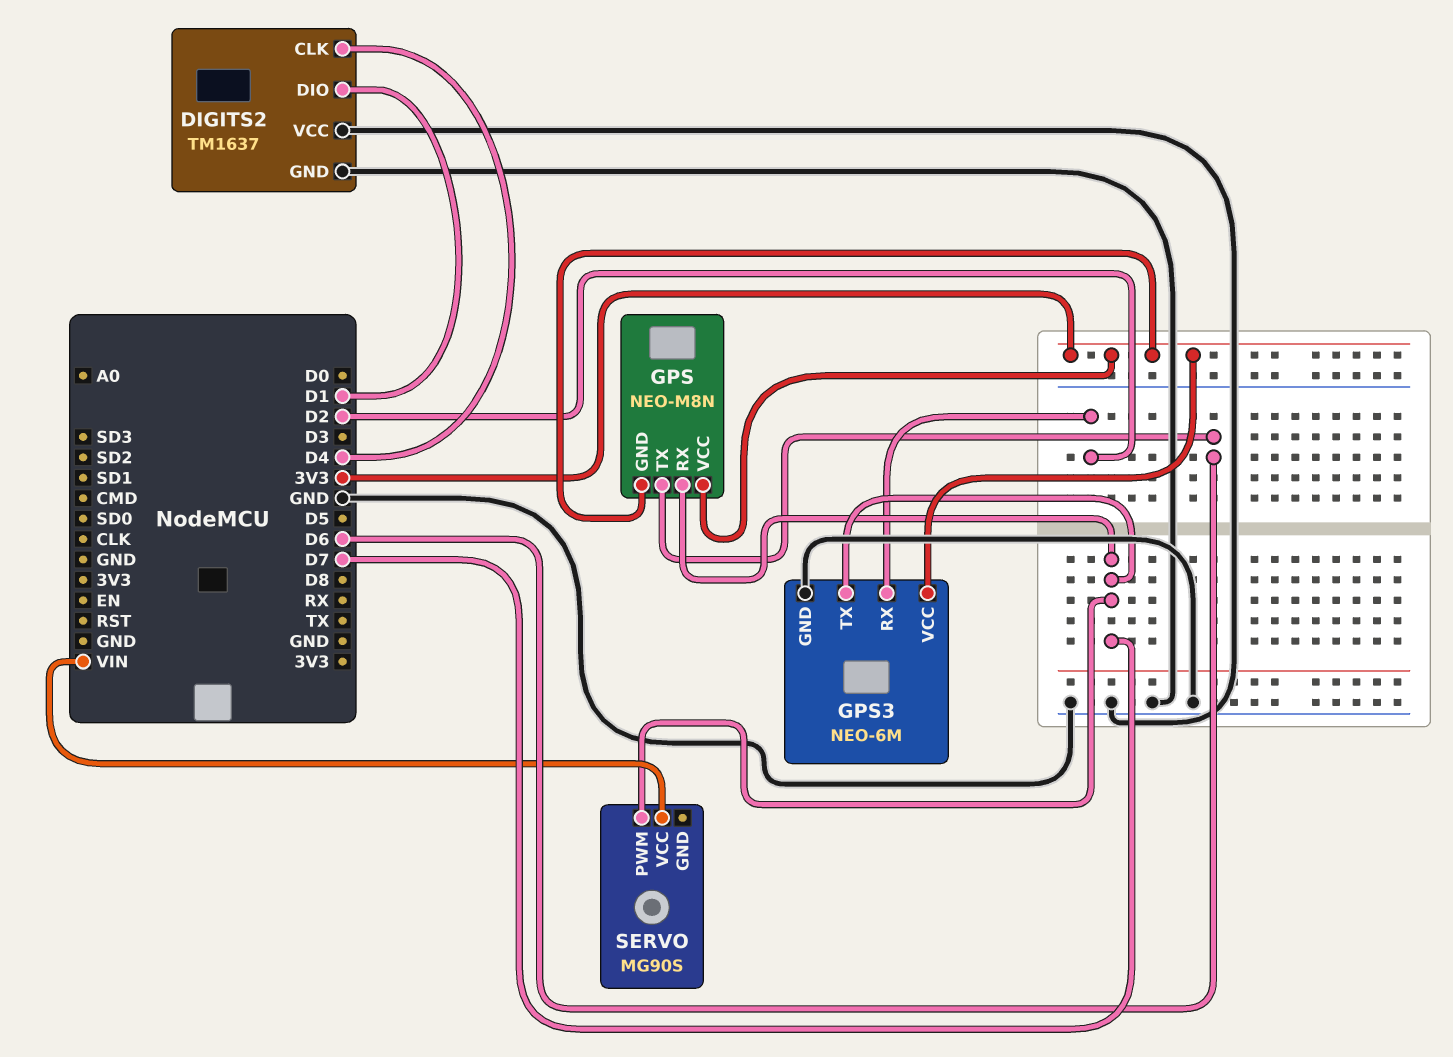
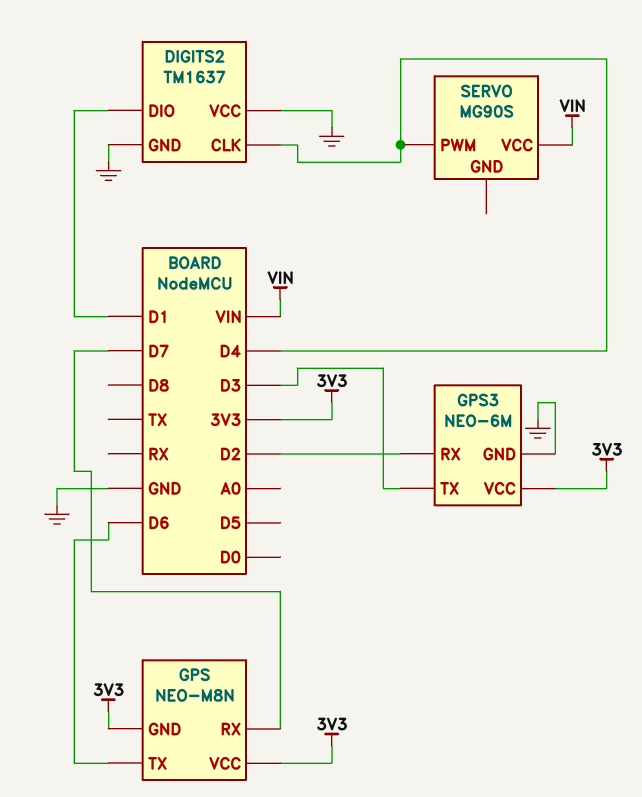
GPS3 pin TX: D7 -> D3
SERVO pin PWM: D7 -> D4

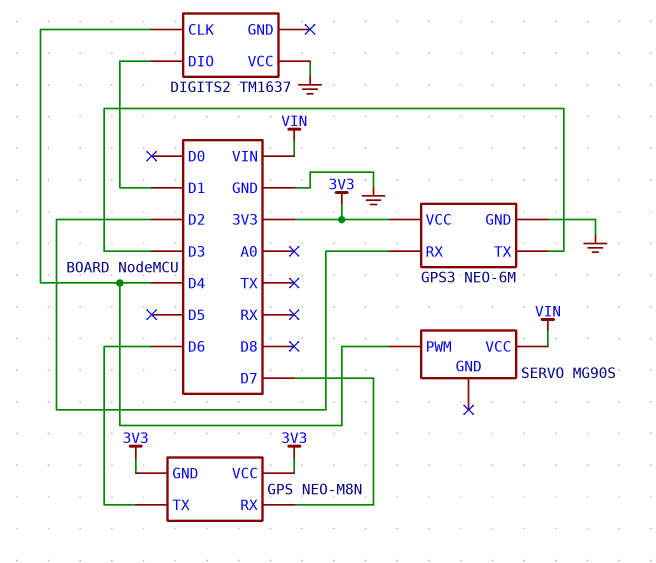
DIGITS2 pin GND: GND -> none

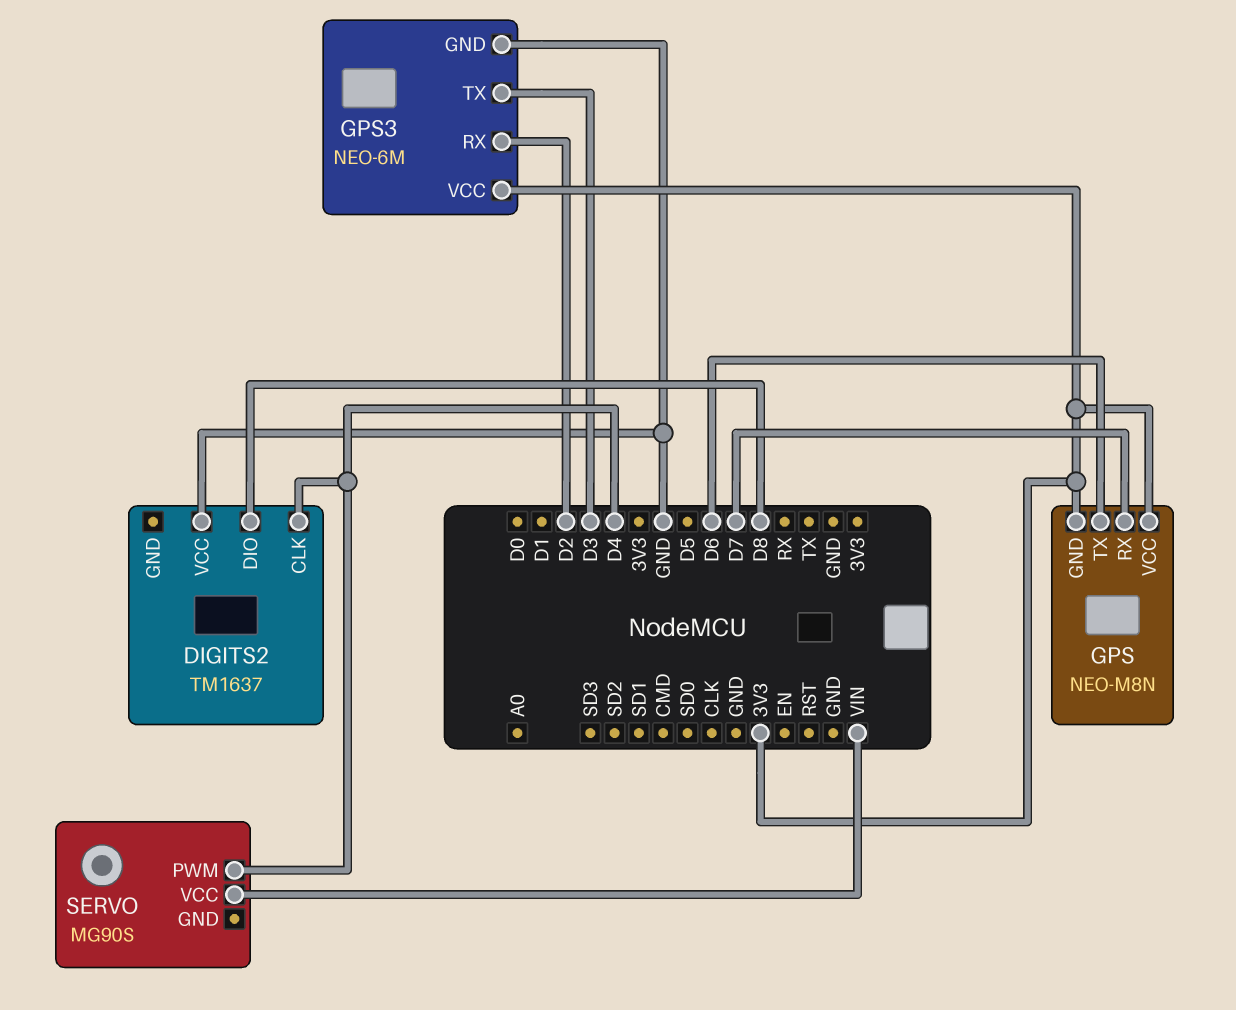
DIGITS2 pin DIO: D1 -> D8

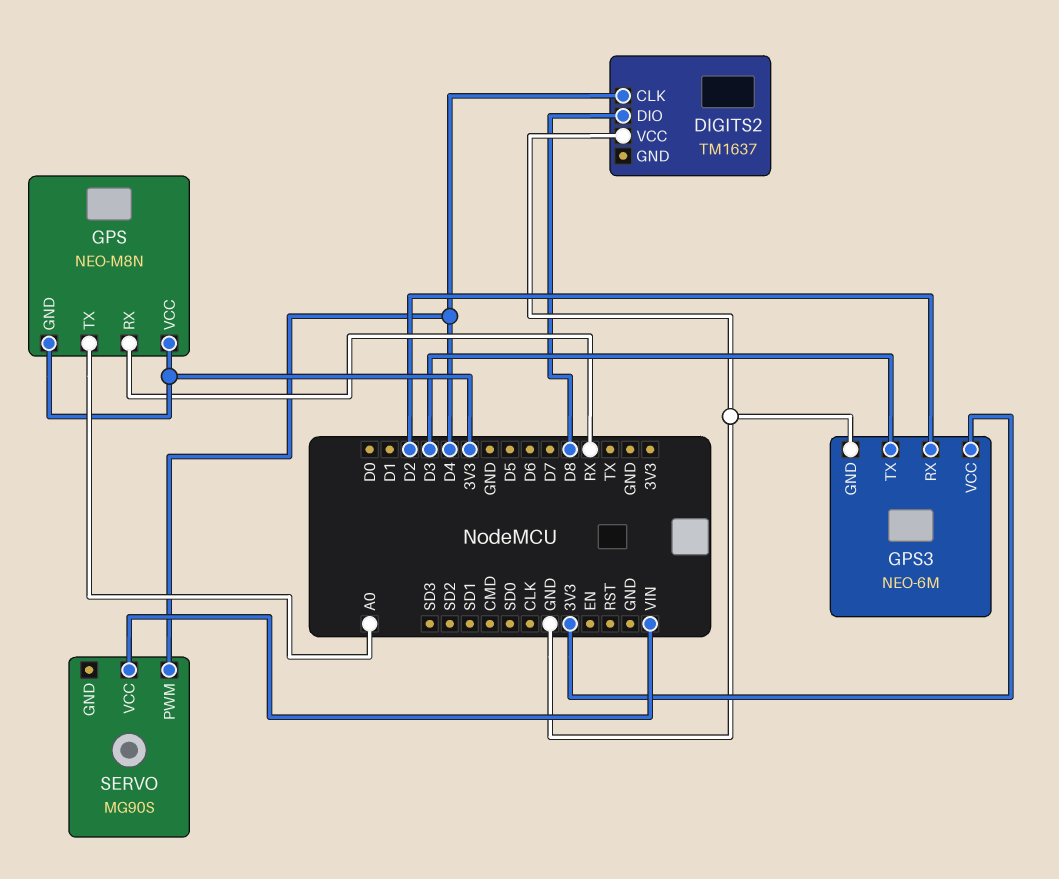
GPS pin RX: D7 -> RX
GPS pin TX: D6 -> A0

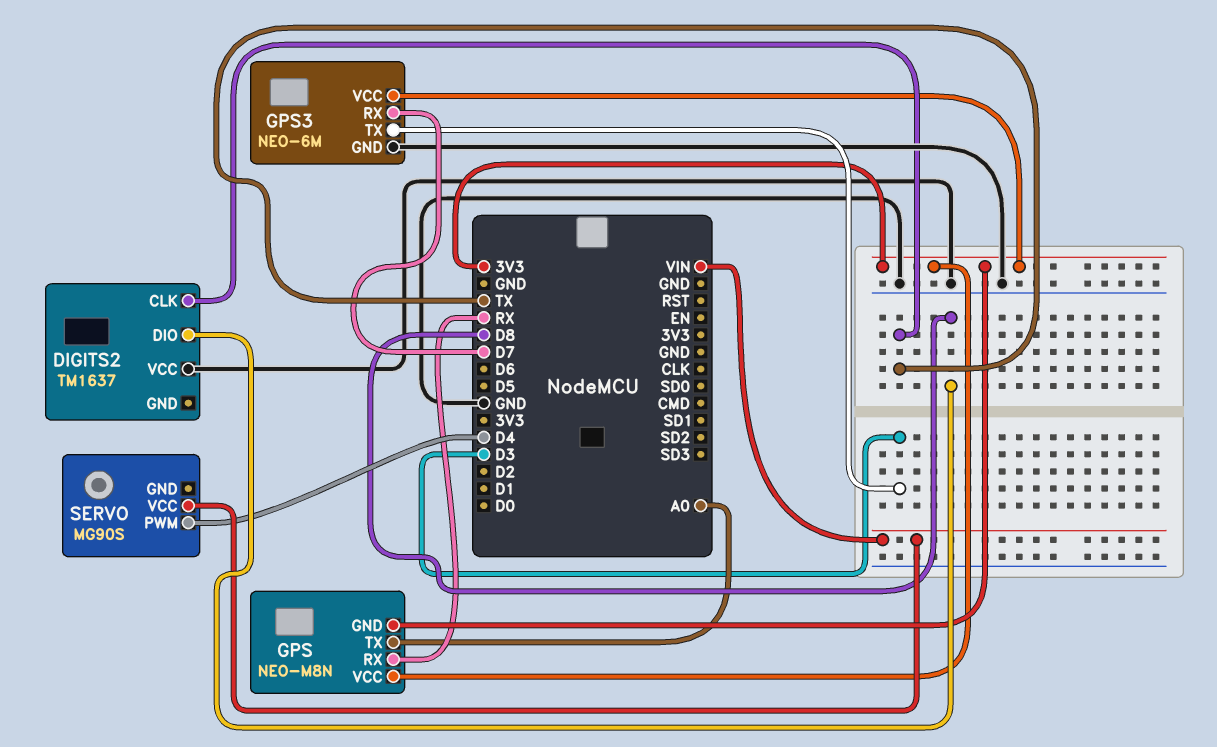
DIGITS2 pin CLK: D4 -> TX
GPS3 pin RX: D2 -> D7

